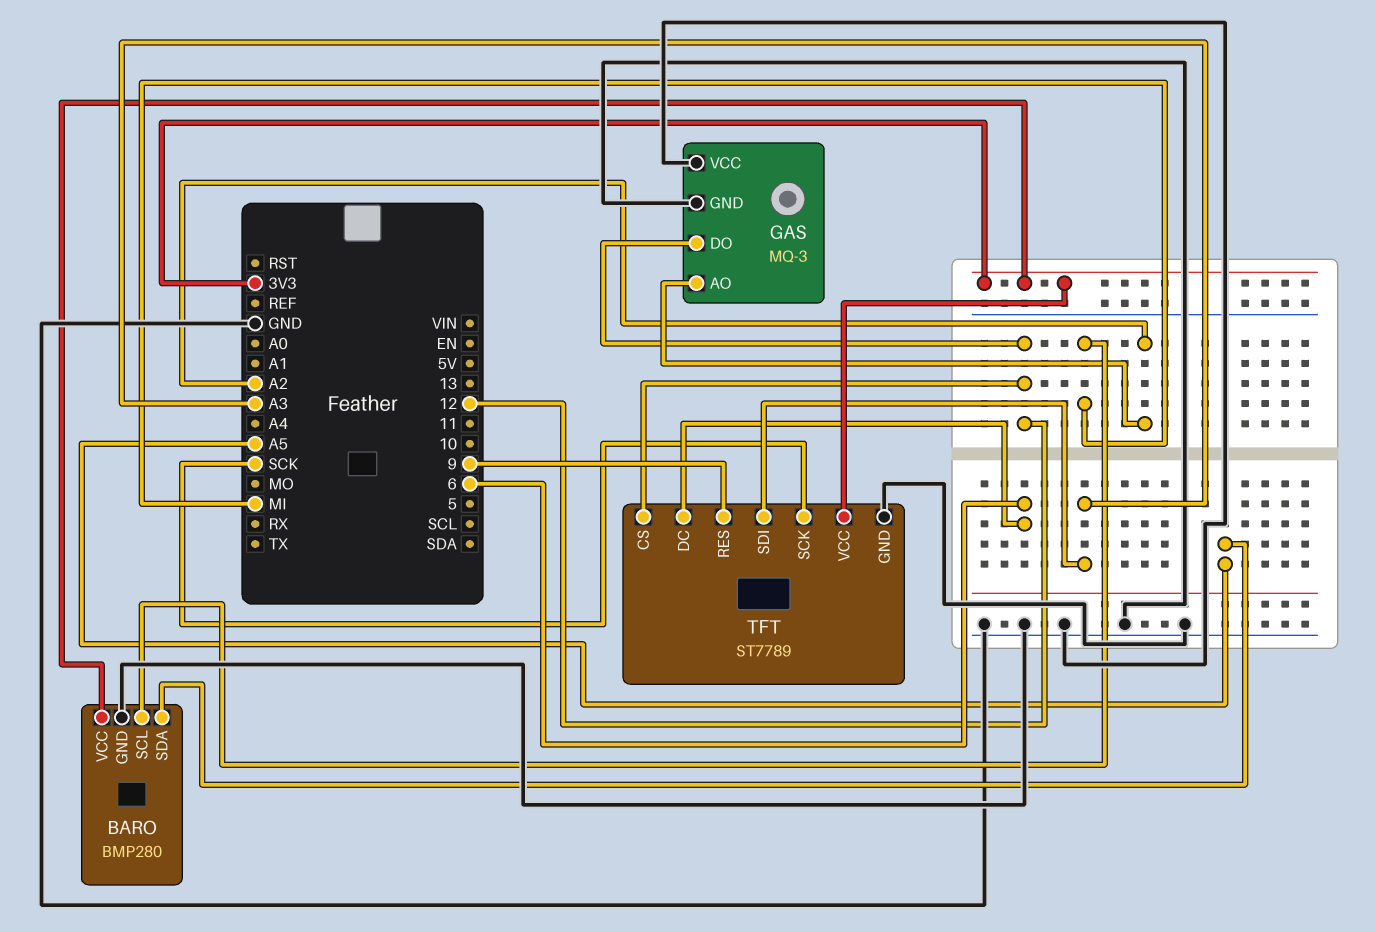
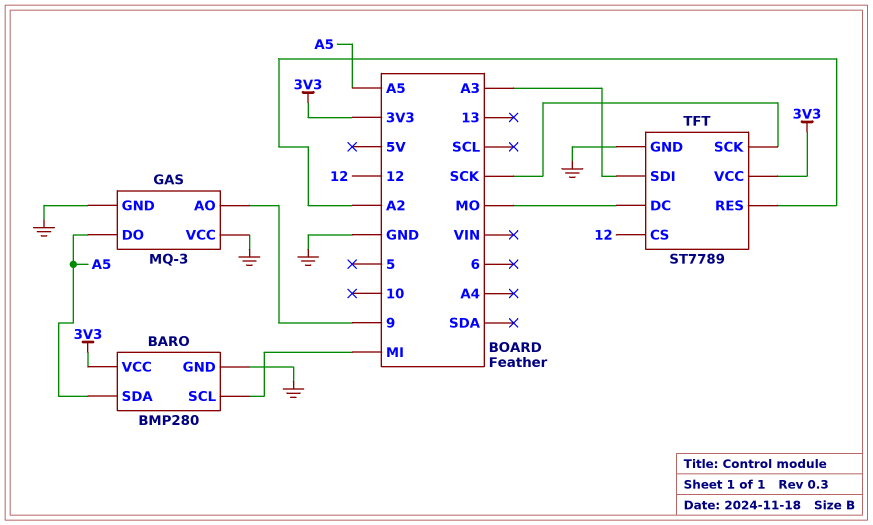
GAS pin AO: A2 -> 9
GAS pin DO: 12 -> A5
TFT pin DC: 6 -> MO
TFT pin RES: 9 -> A2

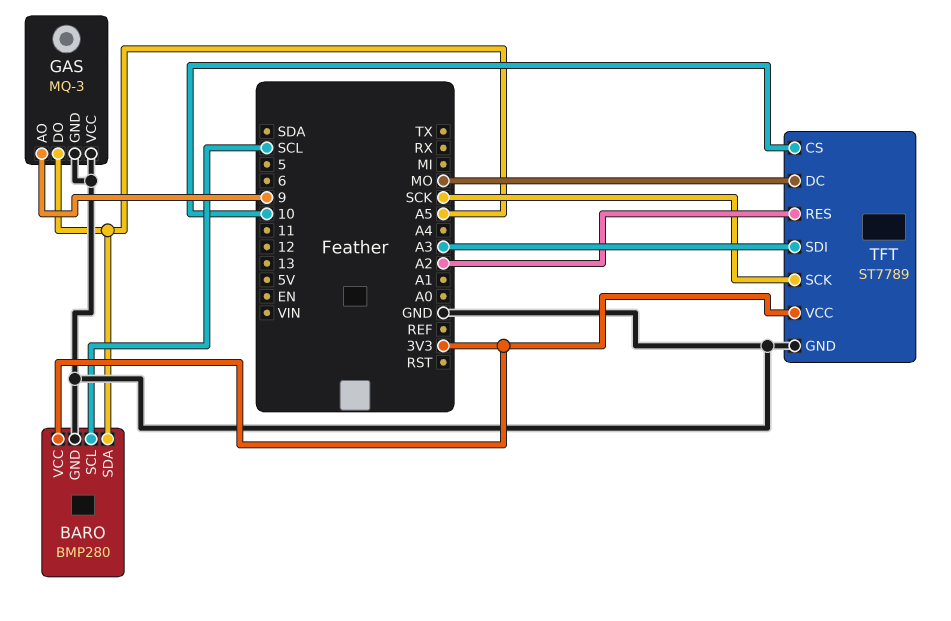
BARO pin SCL: MI -> SCL
TFT pin CS: 12 -> 10

